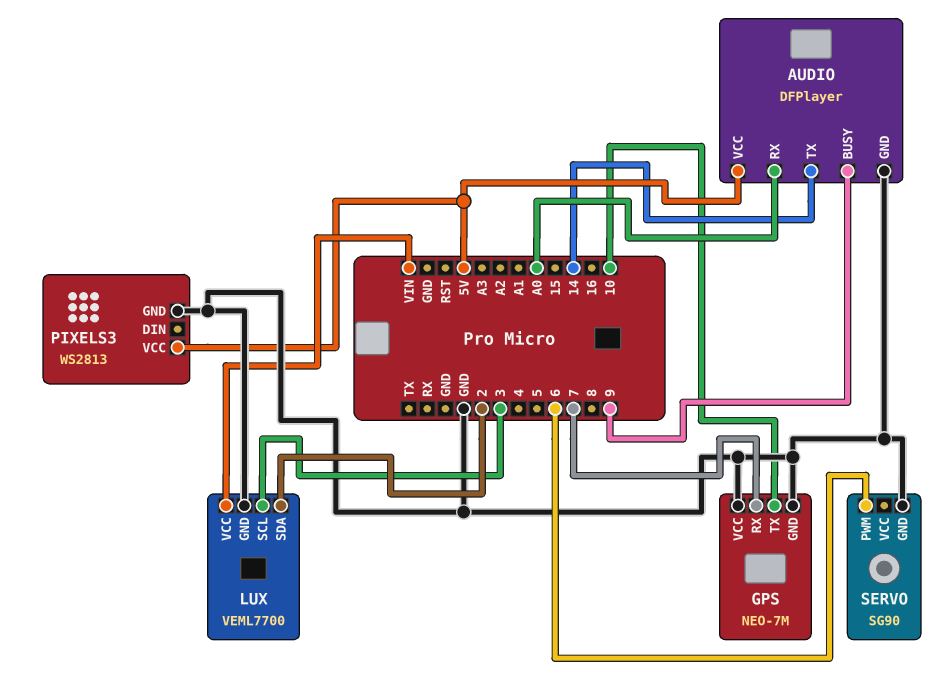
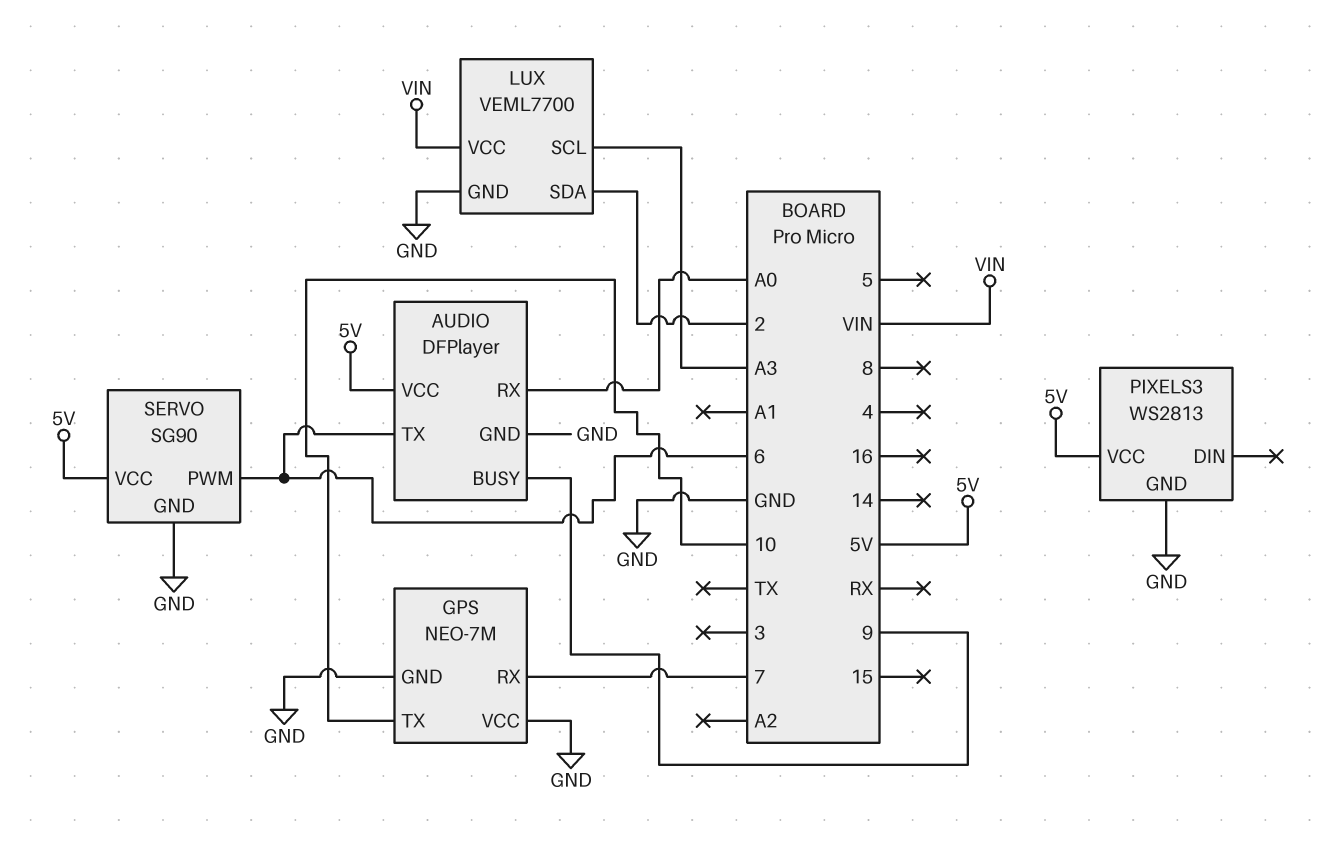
AUDIO pin TX: 14 -> 6
LUX pin SCL: 3 -> A3
SERVO pin VCC: none -> 5V

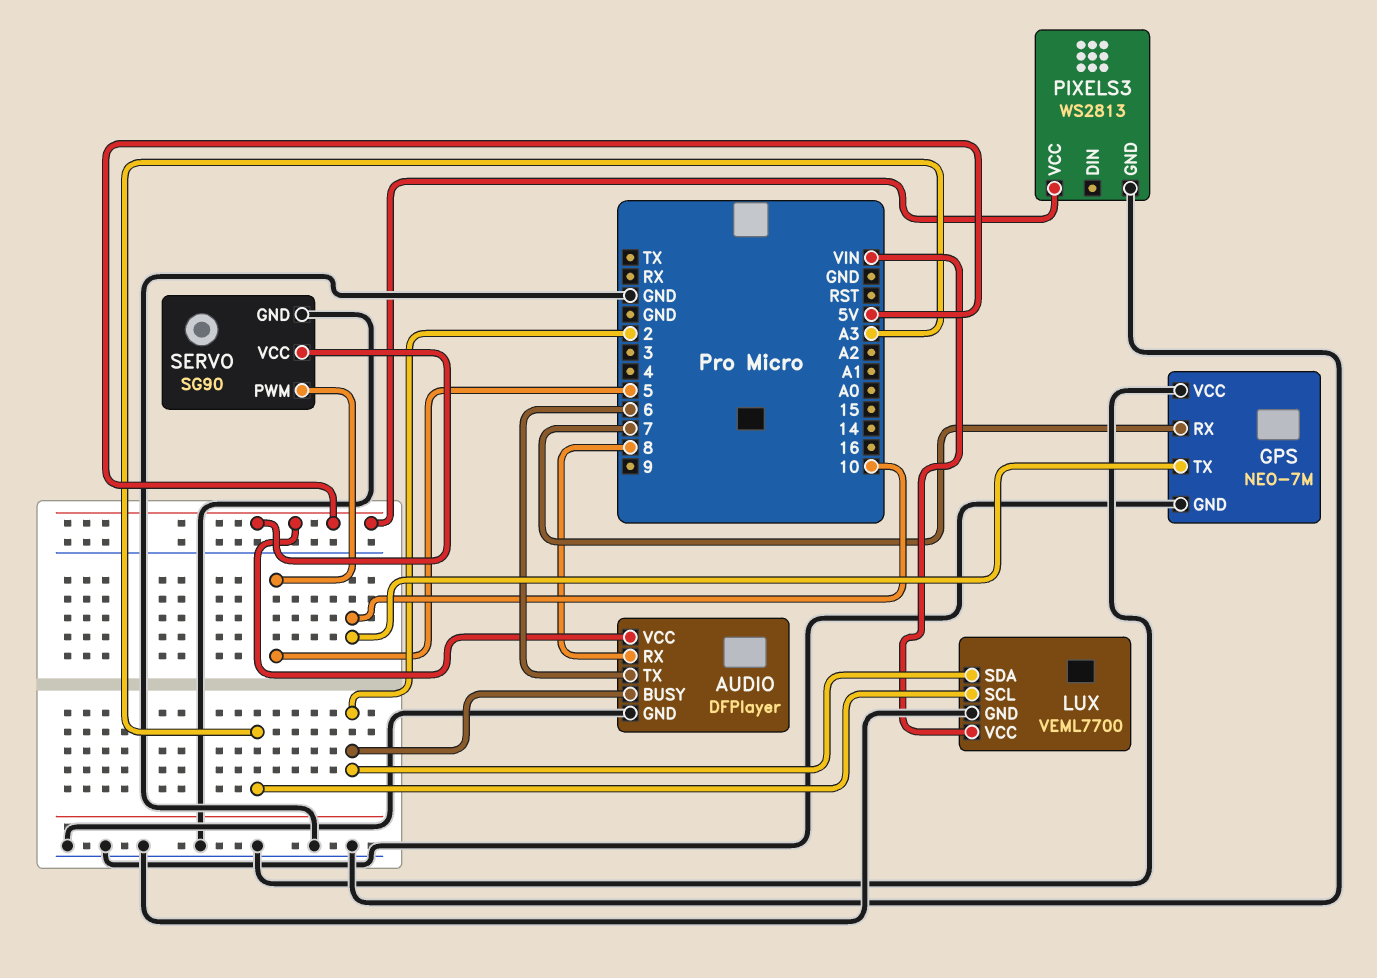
AUDIO pin BUSY: 9 -> 2
AUDIO pin RX: A0 -> 8
SERVO pin PWM: 6 -> 5

